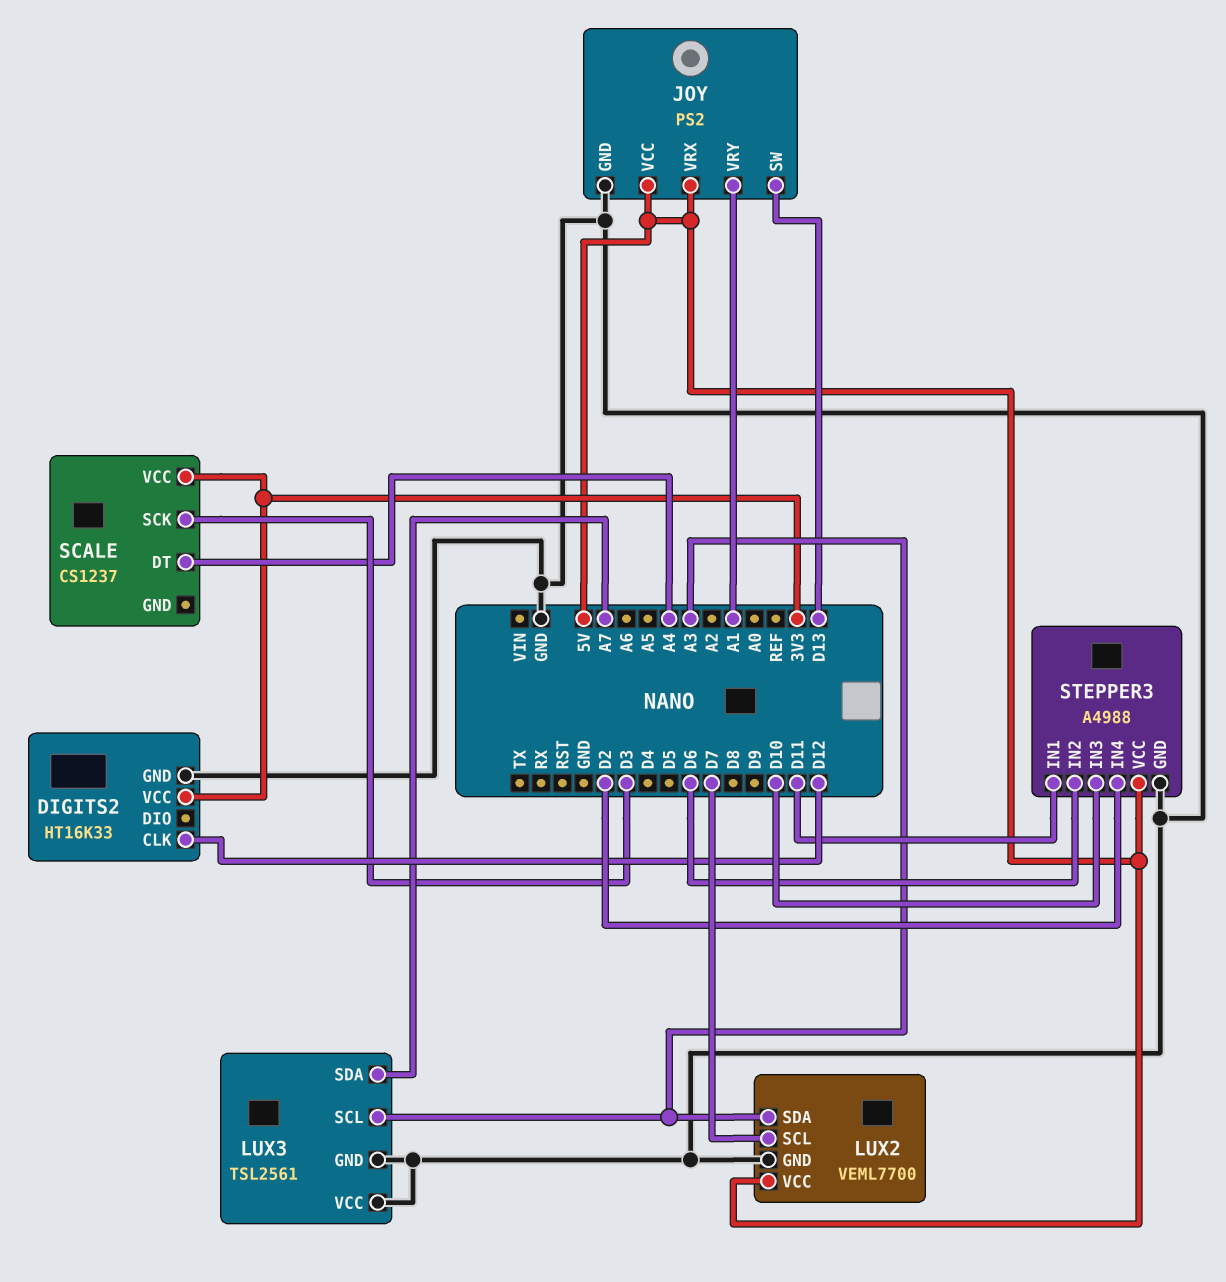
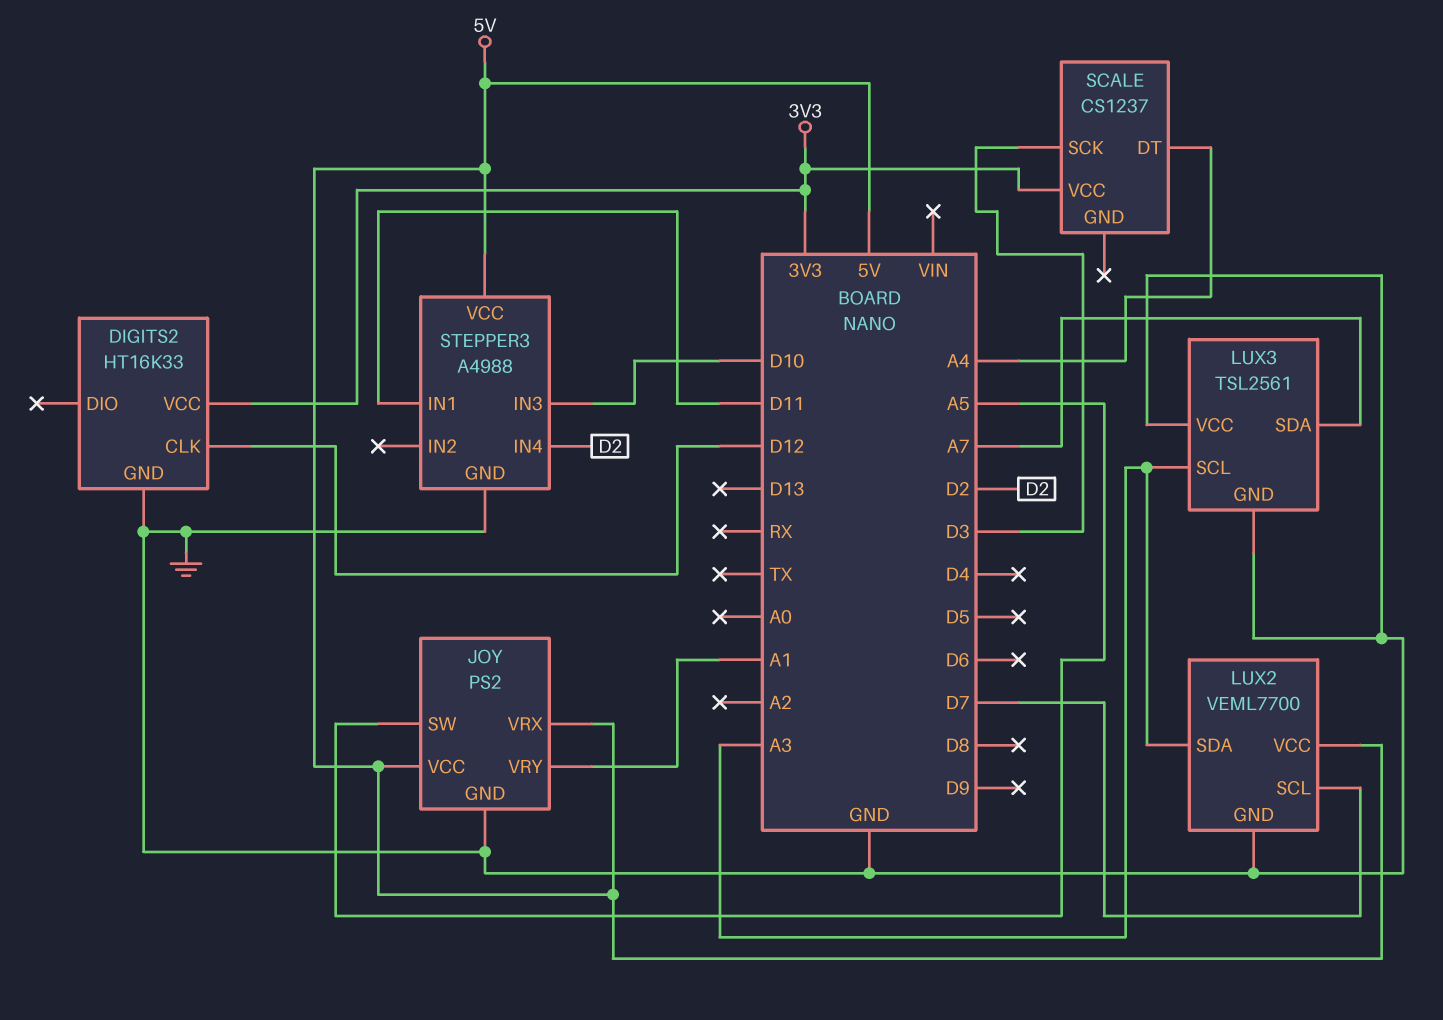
JOY pin SW: D13 -> A5
STEPPER3 pin IN2: D6 -> none

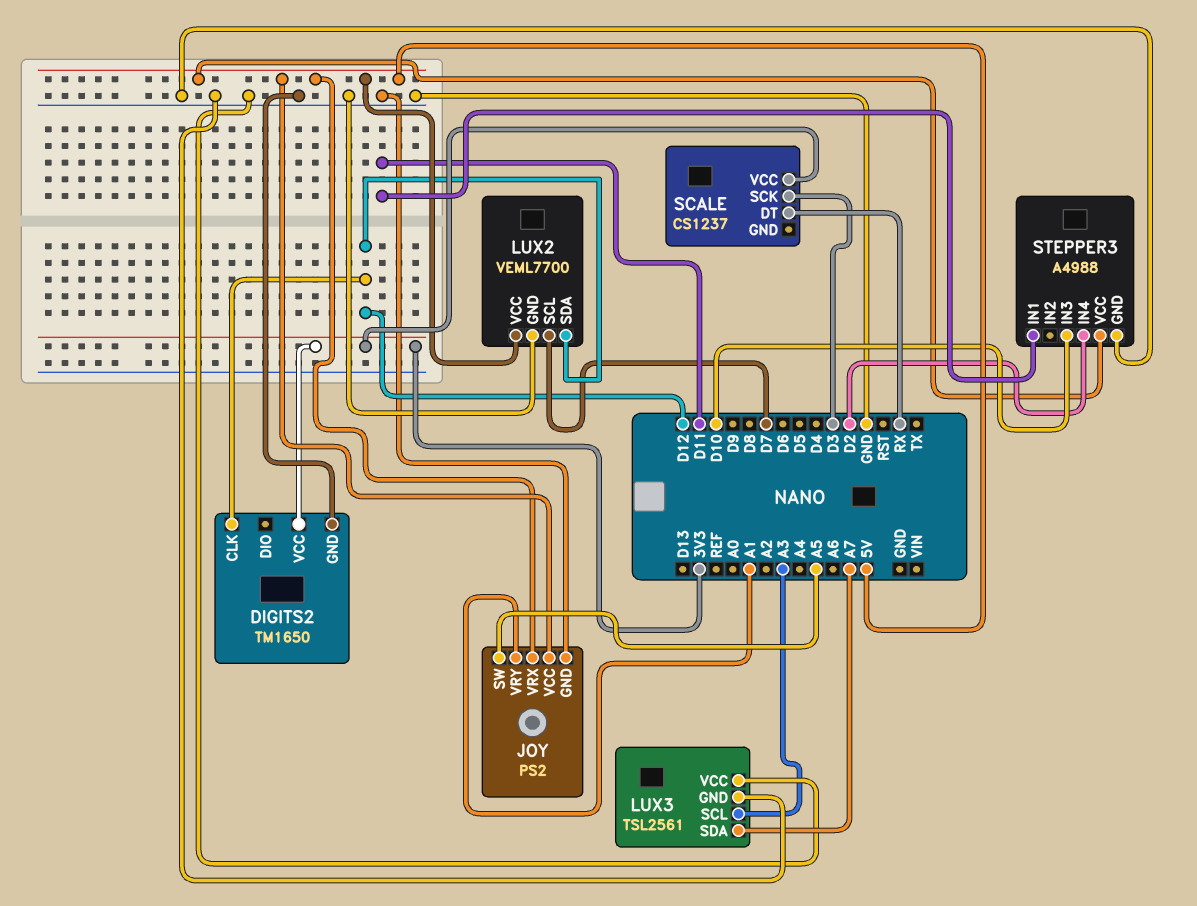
DIGITS2: HT16K33 -> TM1650
LUX2 pin SDA: A3 -> D12
SCALE pin DT: A4 -> RX

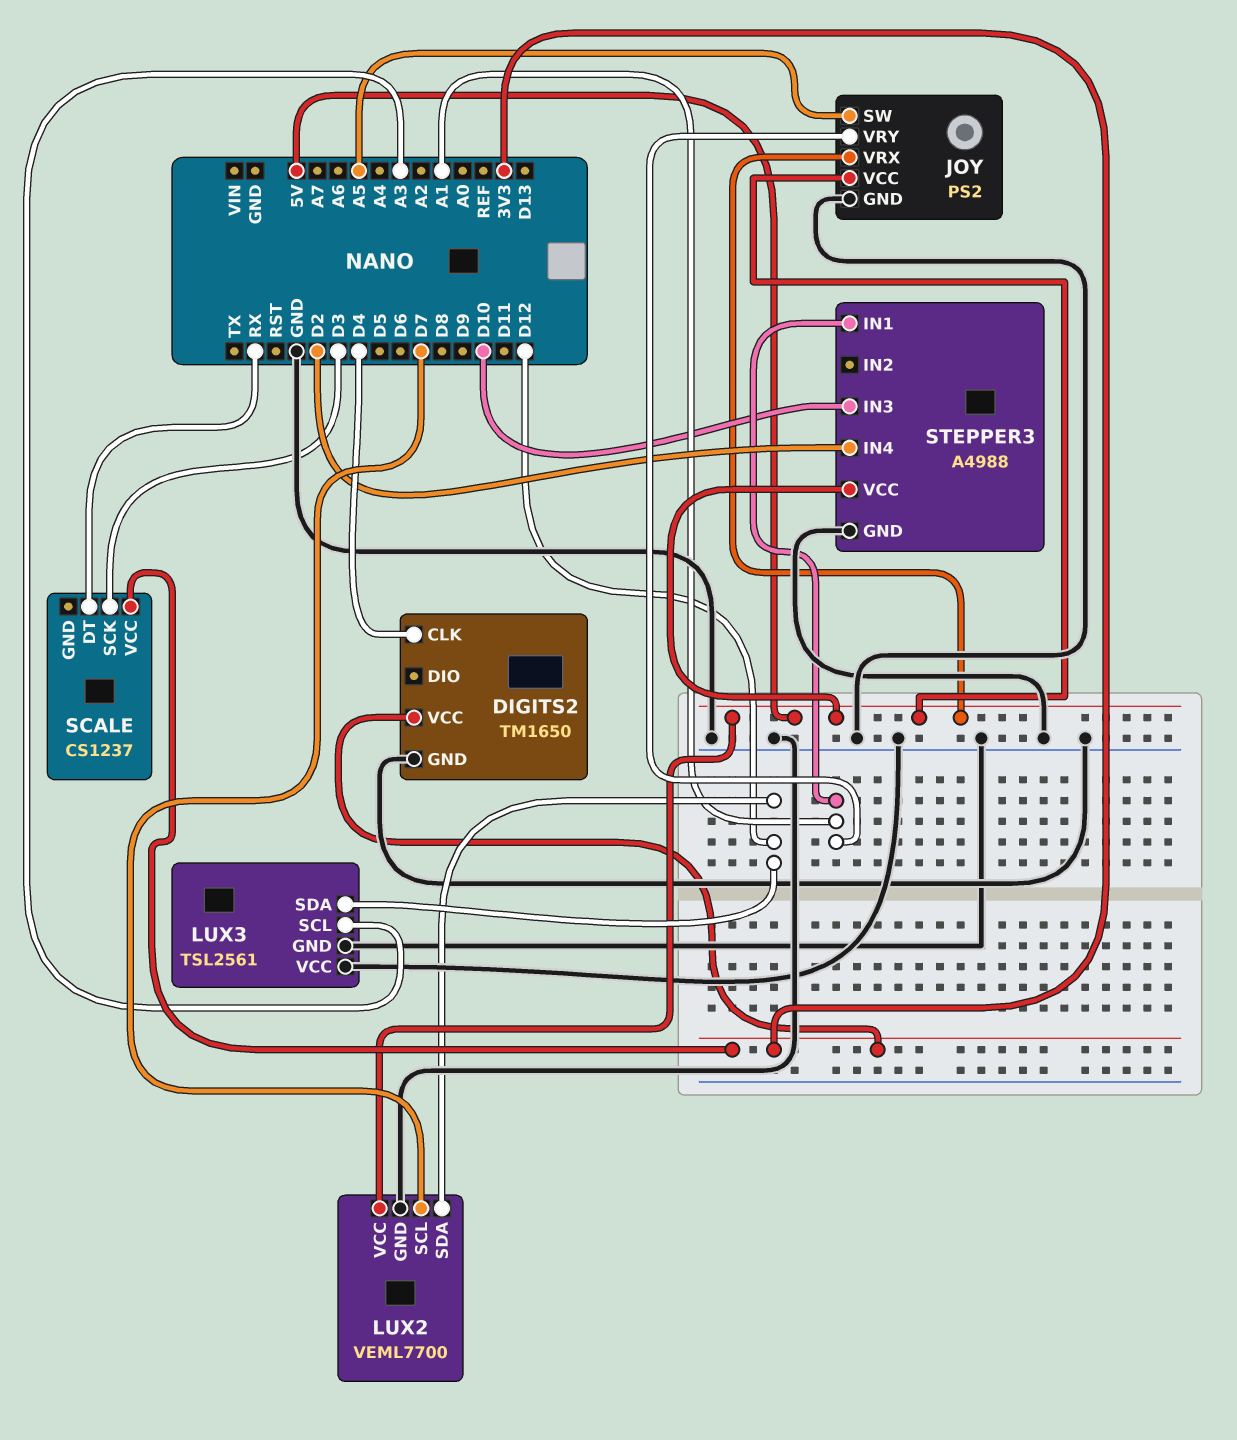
DIGITS2 pin CLK: D12 -> D4
LUX3 pin SDA: A7 -> D12
STEPPER3 pin IN1: D11 -> A1

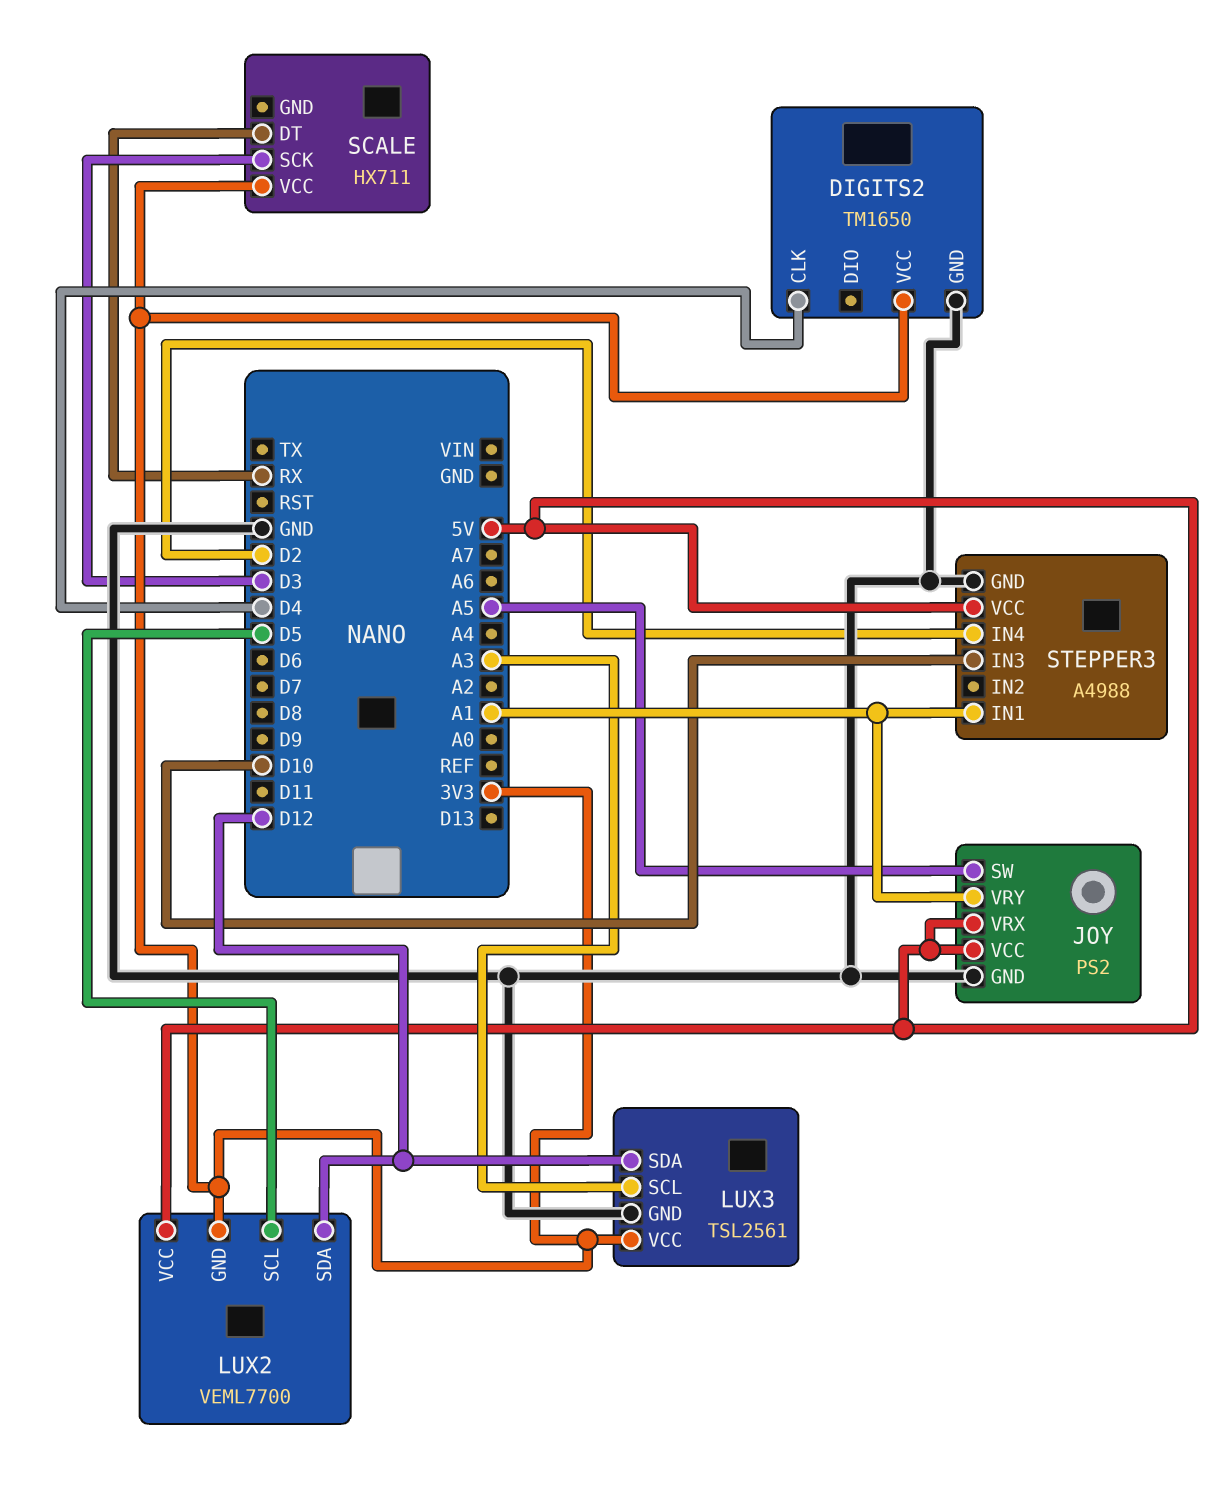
LUX2 pin GND: GND -> 3V3
LUX2 pin SCL: D7 -> D5
LUX3 pin VCC: GND -> 3V3
SCALE: CS1237 -> HX711

